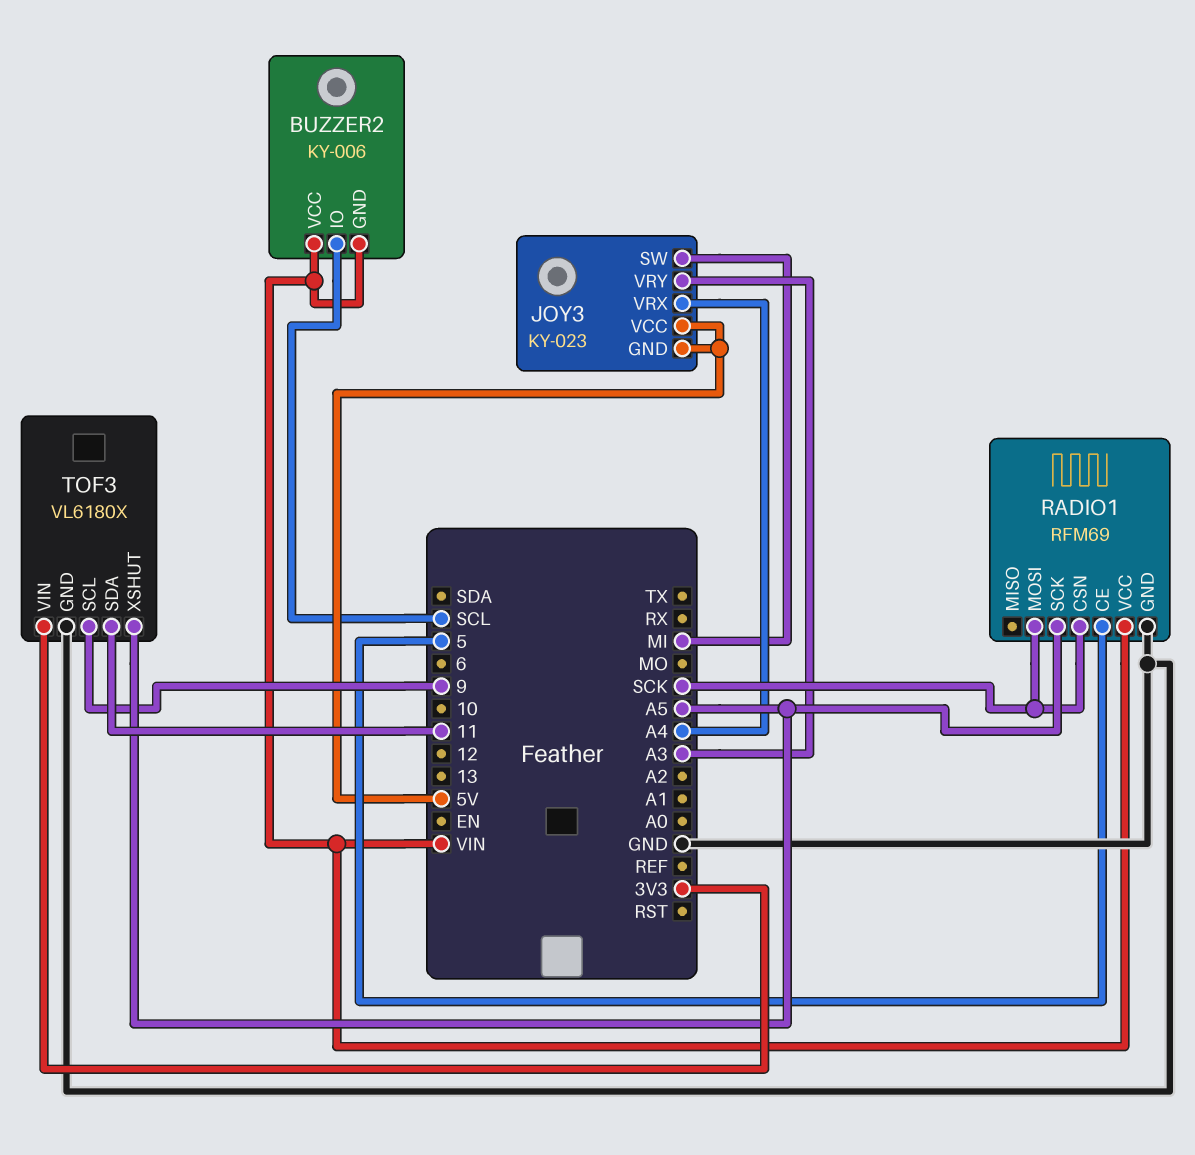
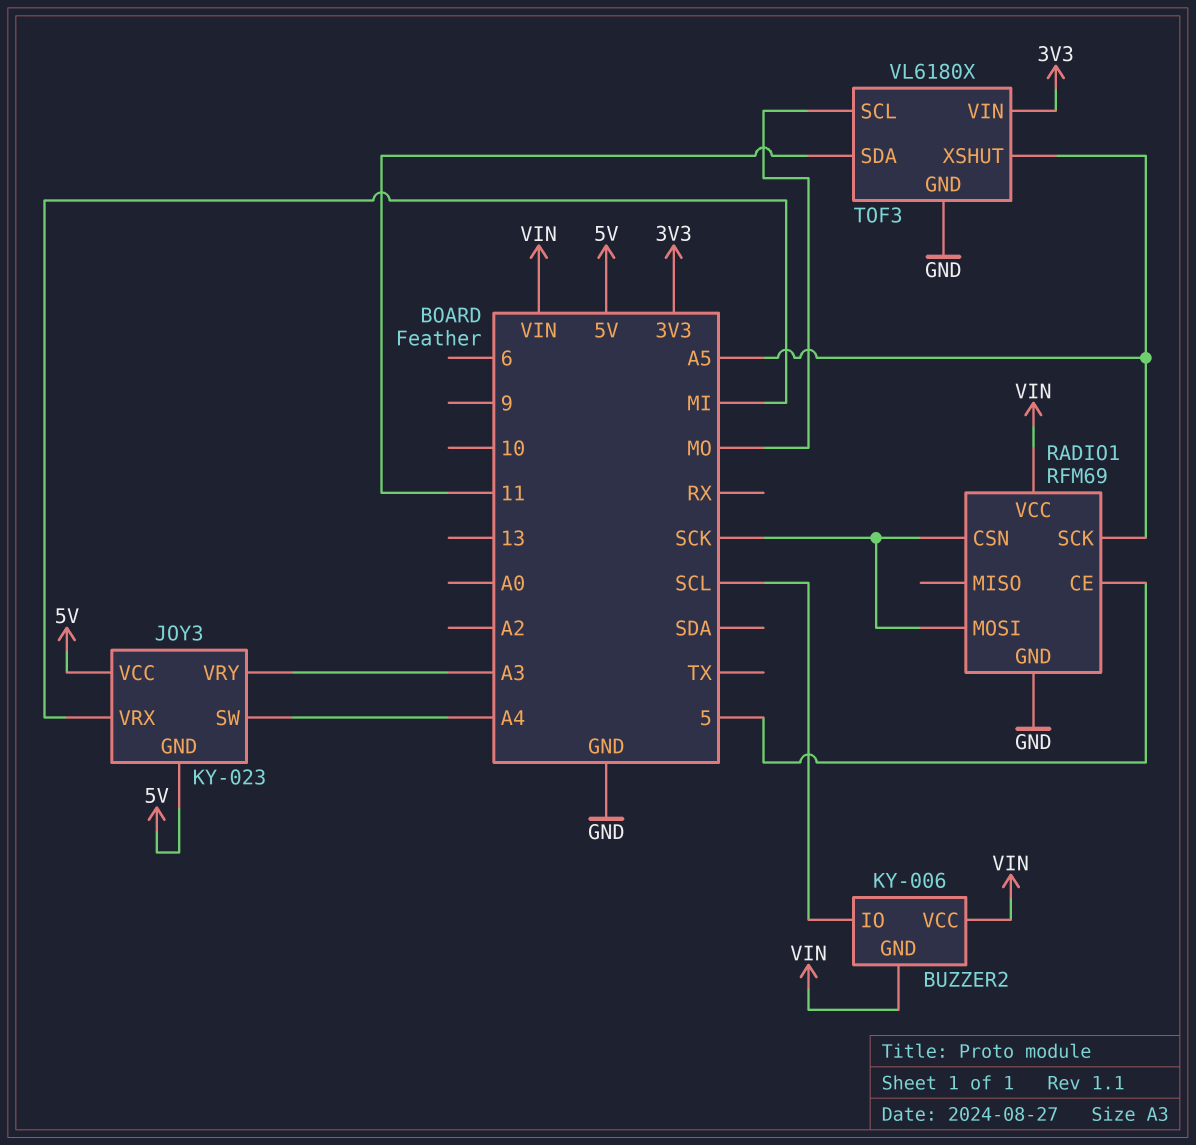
JOY3 pin SW: MI -> A4
JOY3 pin VRX: A4 -> MI
TOF3 pin SCL: 9 -> MO

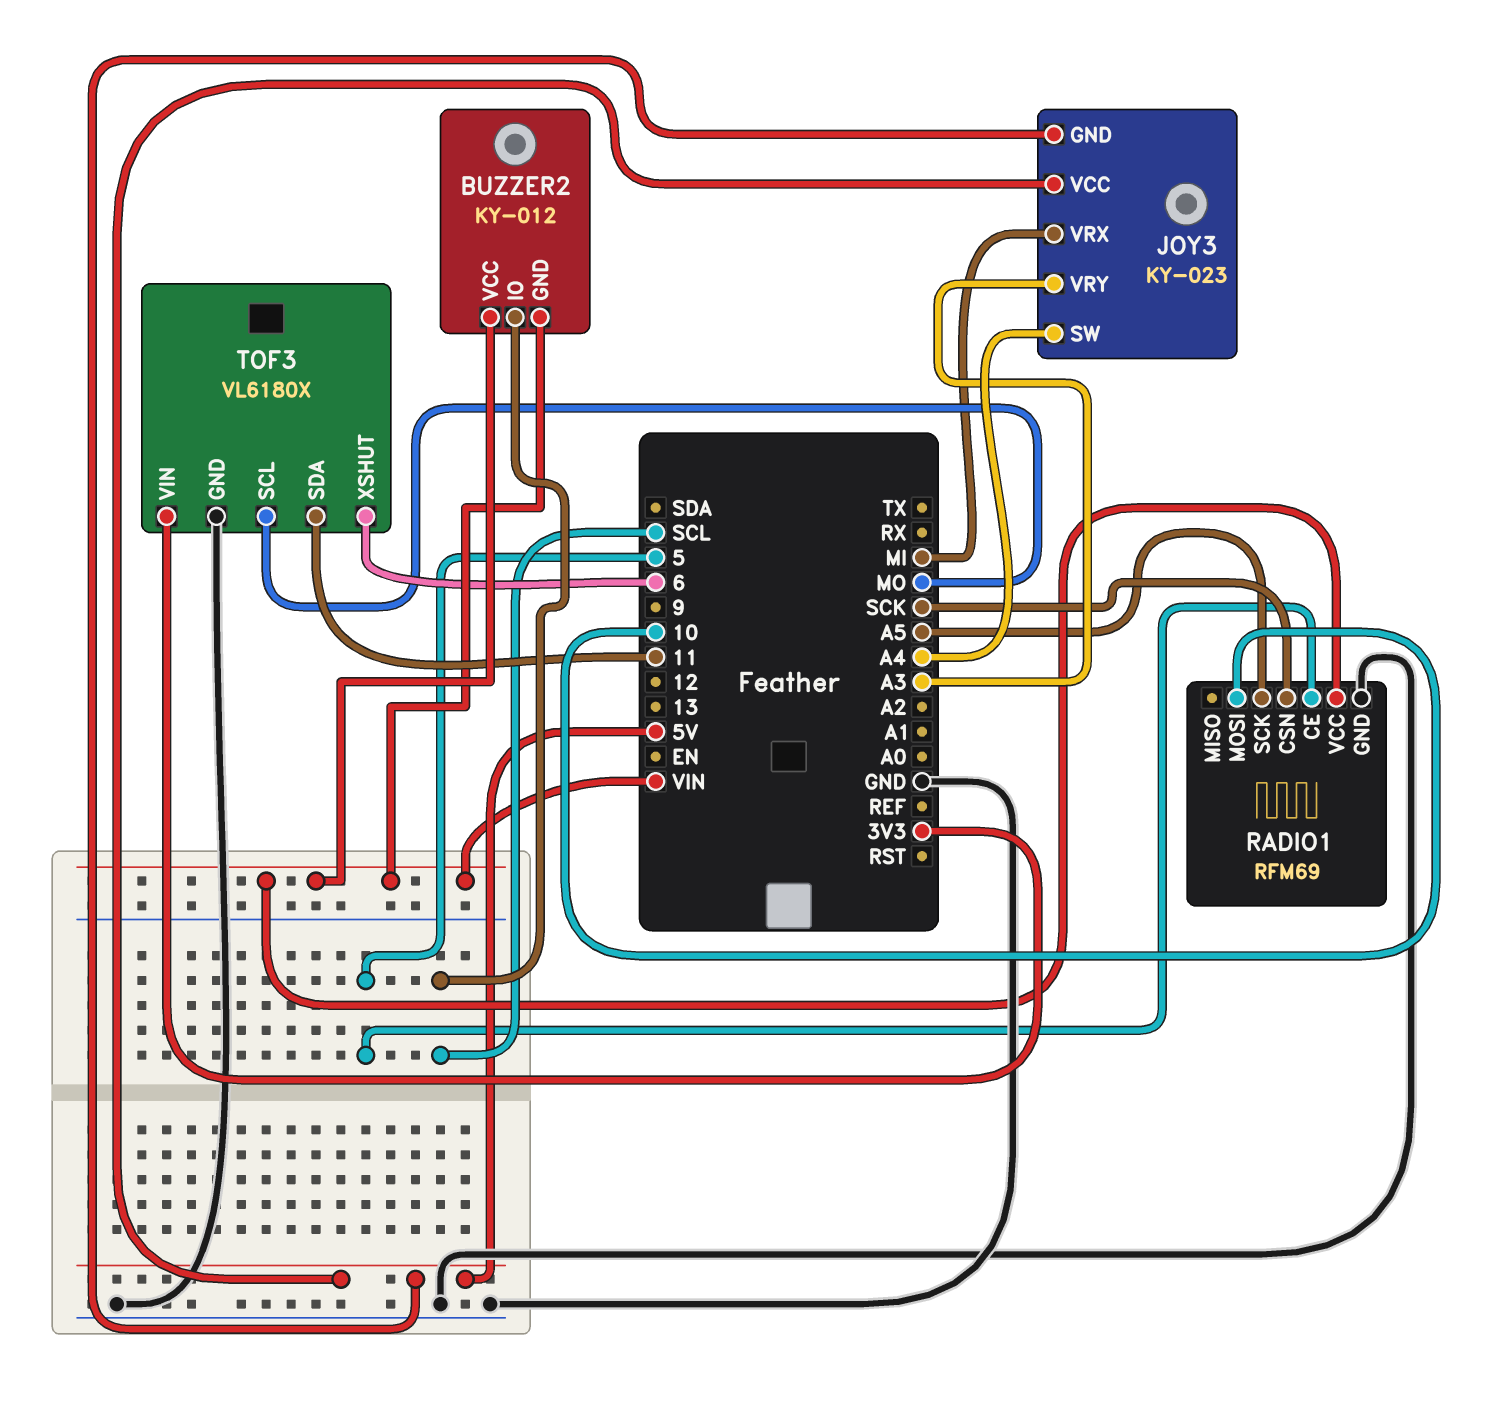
BUZZER2: KY-006 -> KY-012
RADIO1 pin MOSI: SCK -> 10
TOF3 pin XSHUT: A5 -> 6

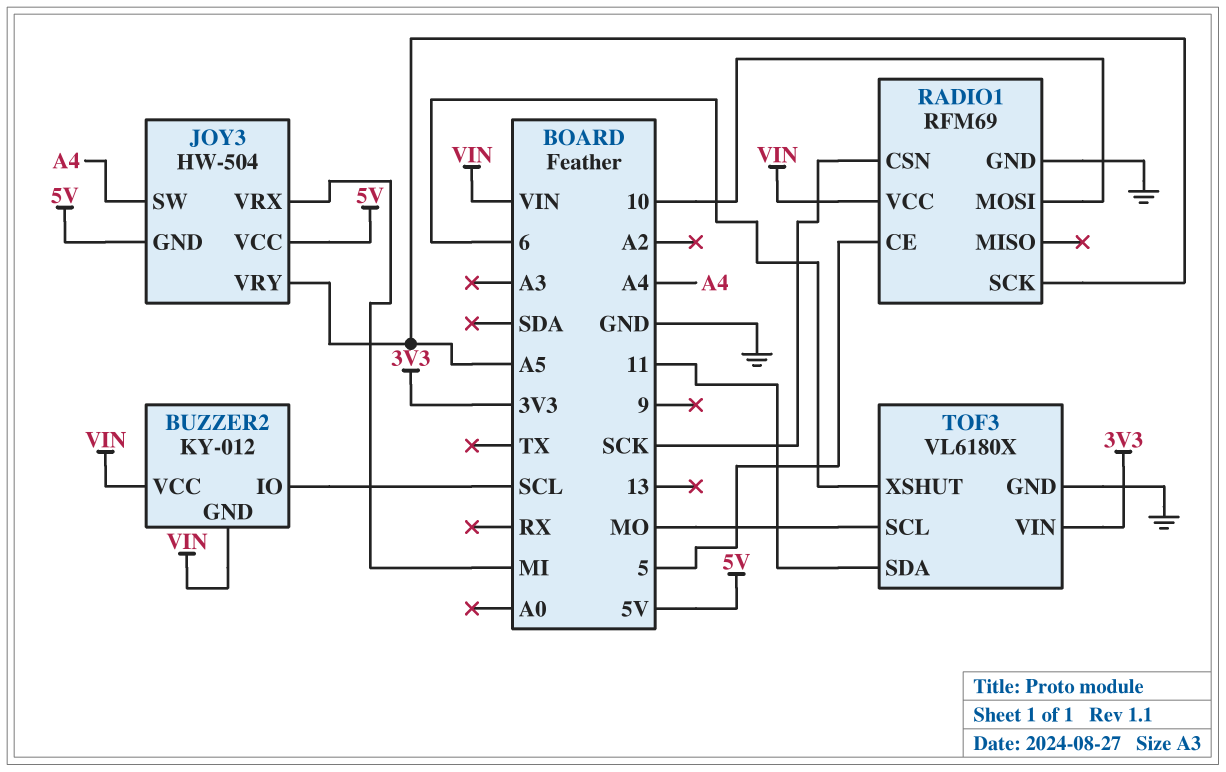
JOY3: KY-023 -> HW-504
JOY3 pin VRY: A3 -> A5

